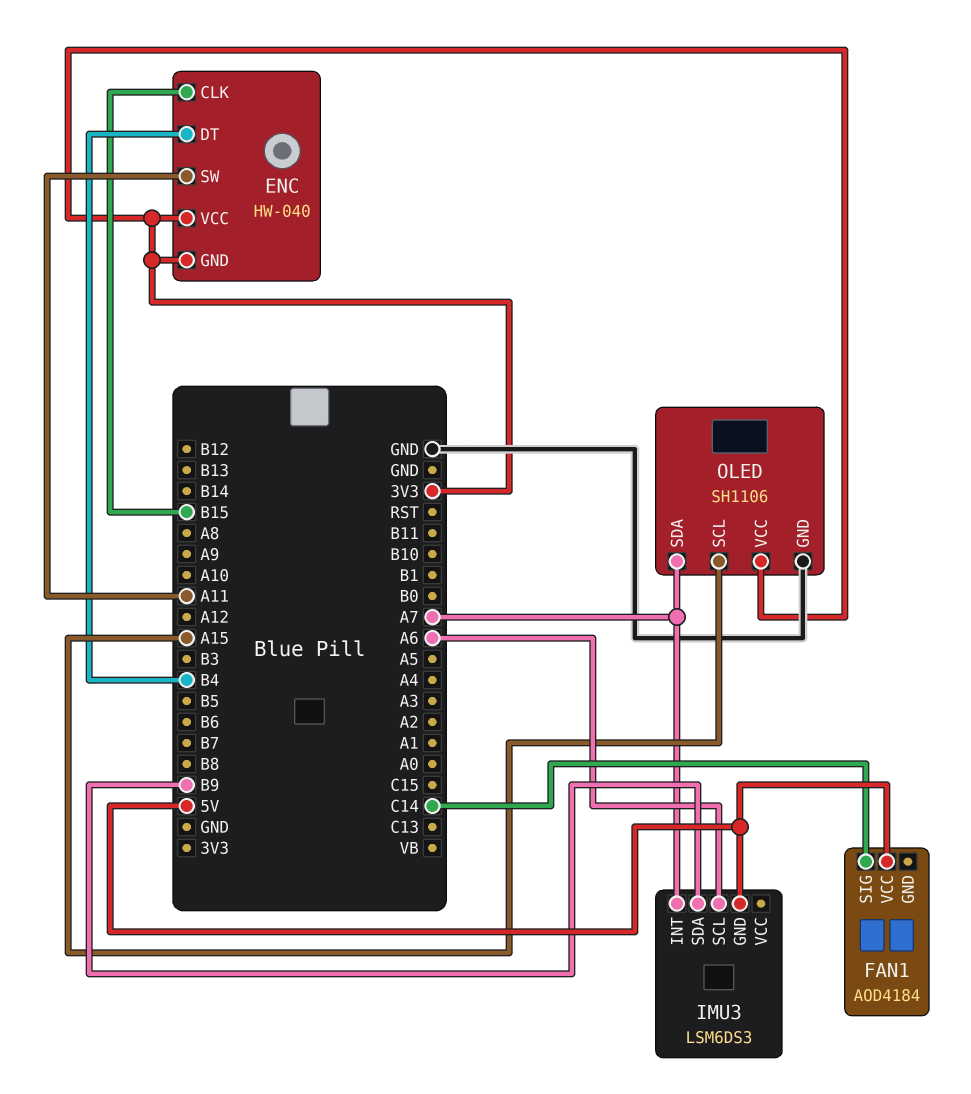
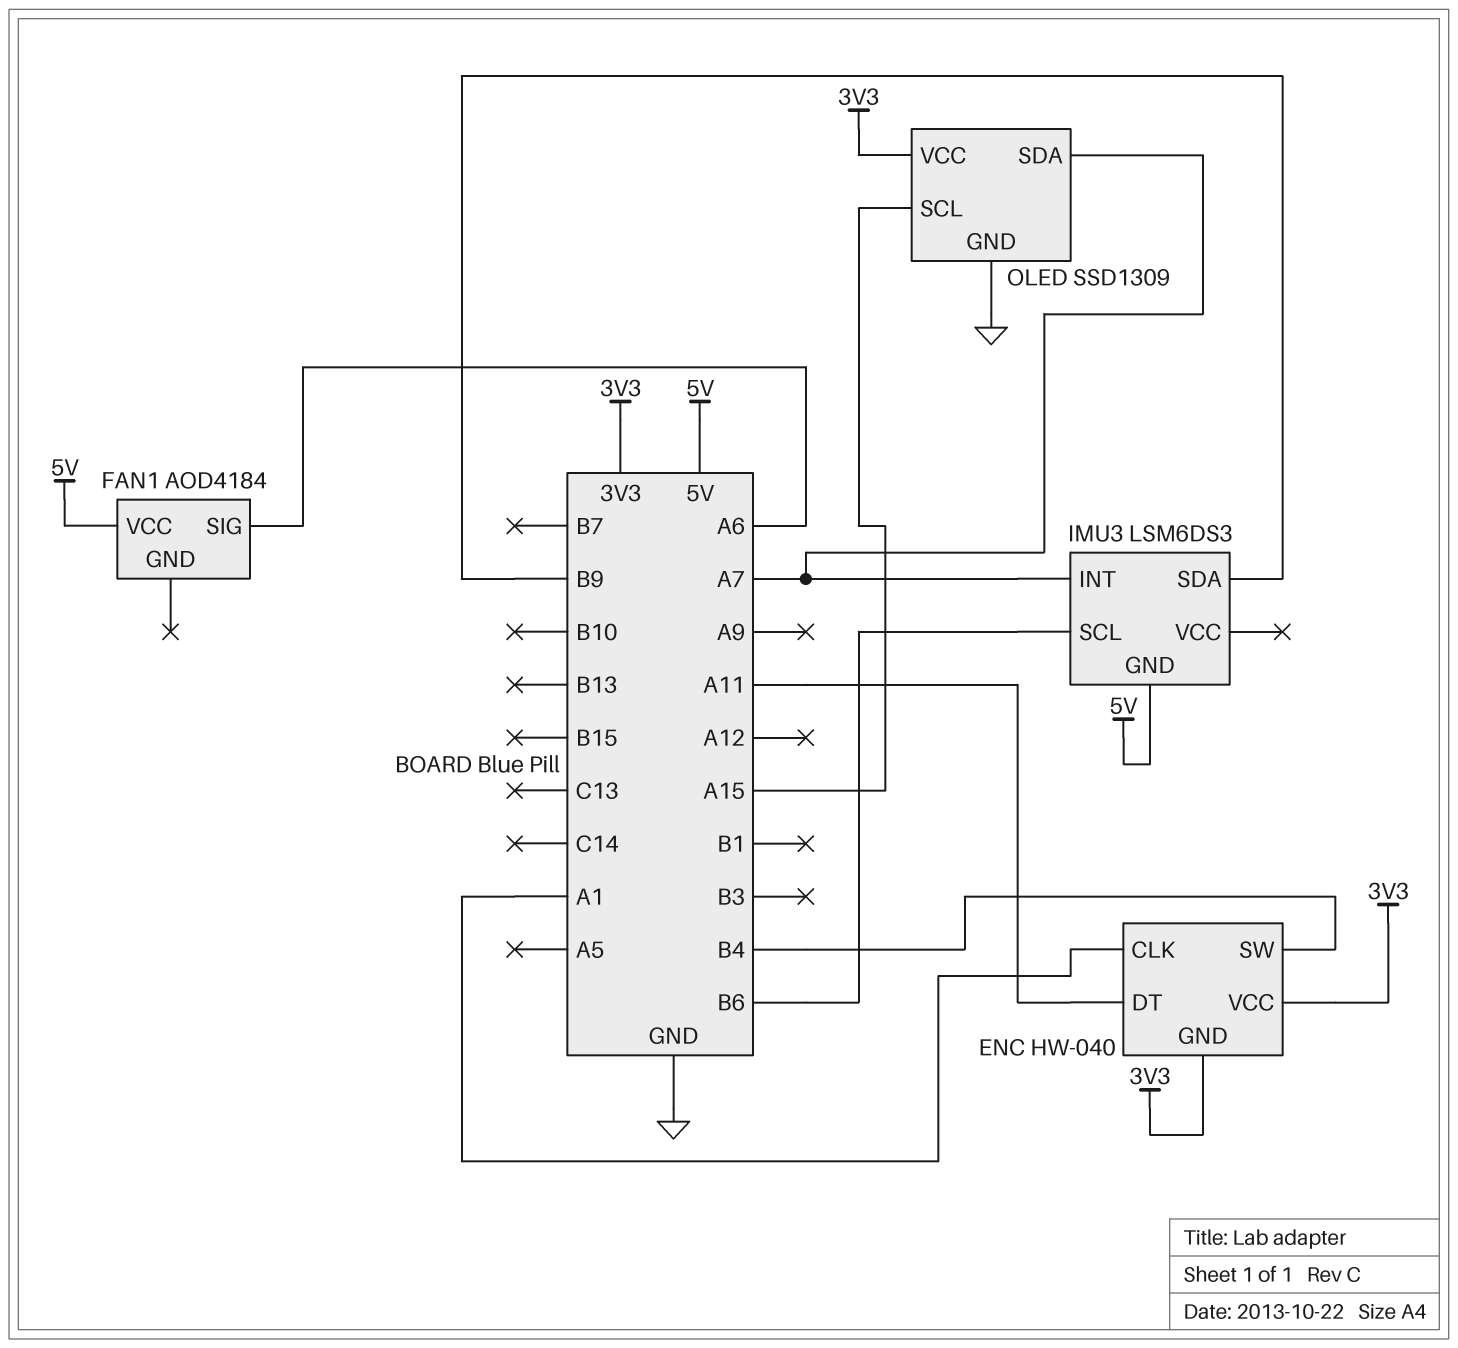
ENC pin CLK: B15 -> A1
ENC pin DT: B4 -> A11
ENC pin SW: A11 -> B4
FAN1 pin SIG: C14 -> A6
IMU3 pin SCL: A6 -> B6
OLED: SH1106 -> SSD1309

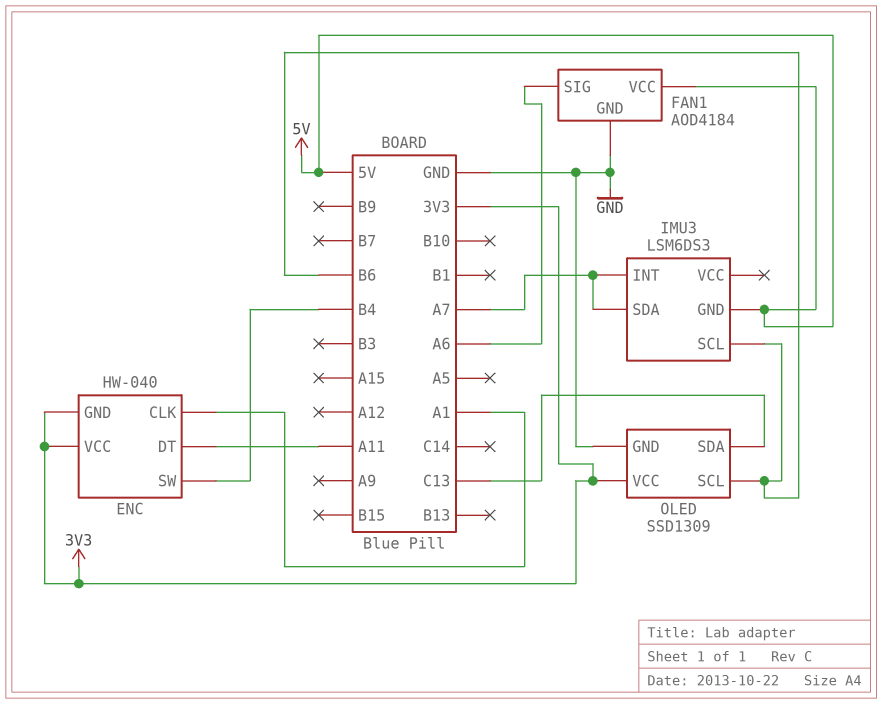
FAN1 pin GND: none -> GND
IMU3 pin SDA: B9 -> A7
OLED pin SCL: A15 -> B6
OLED pin SDA: A7 -> C13

